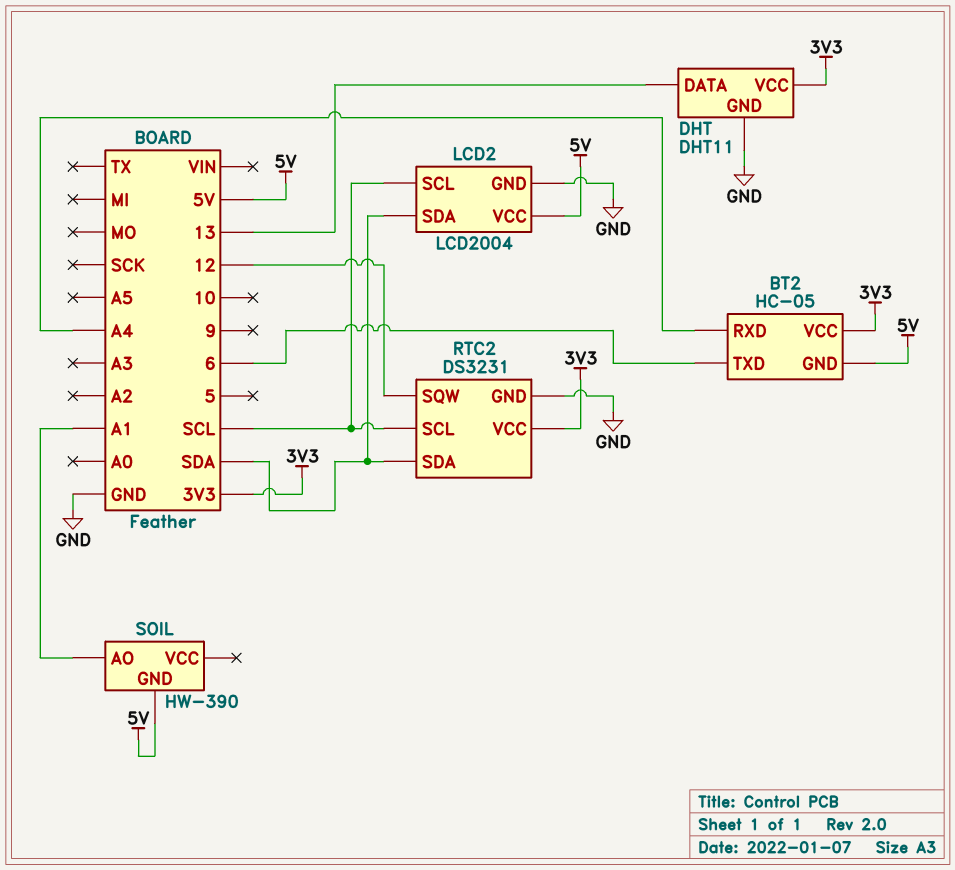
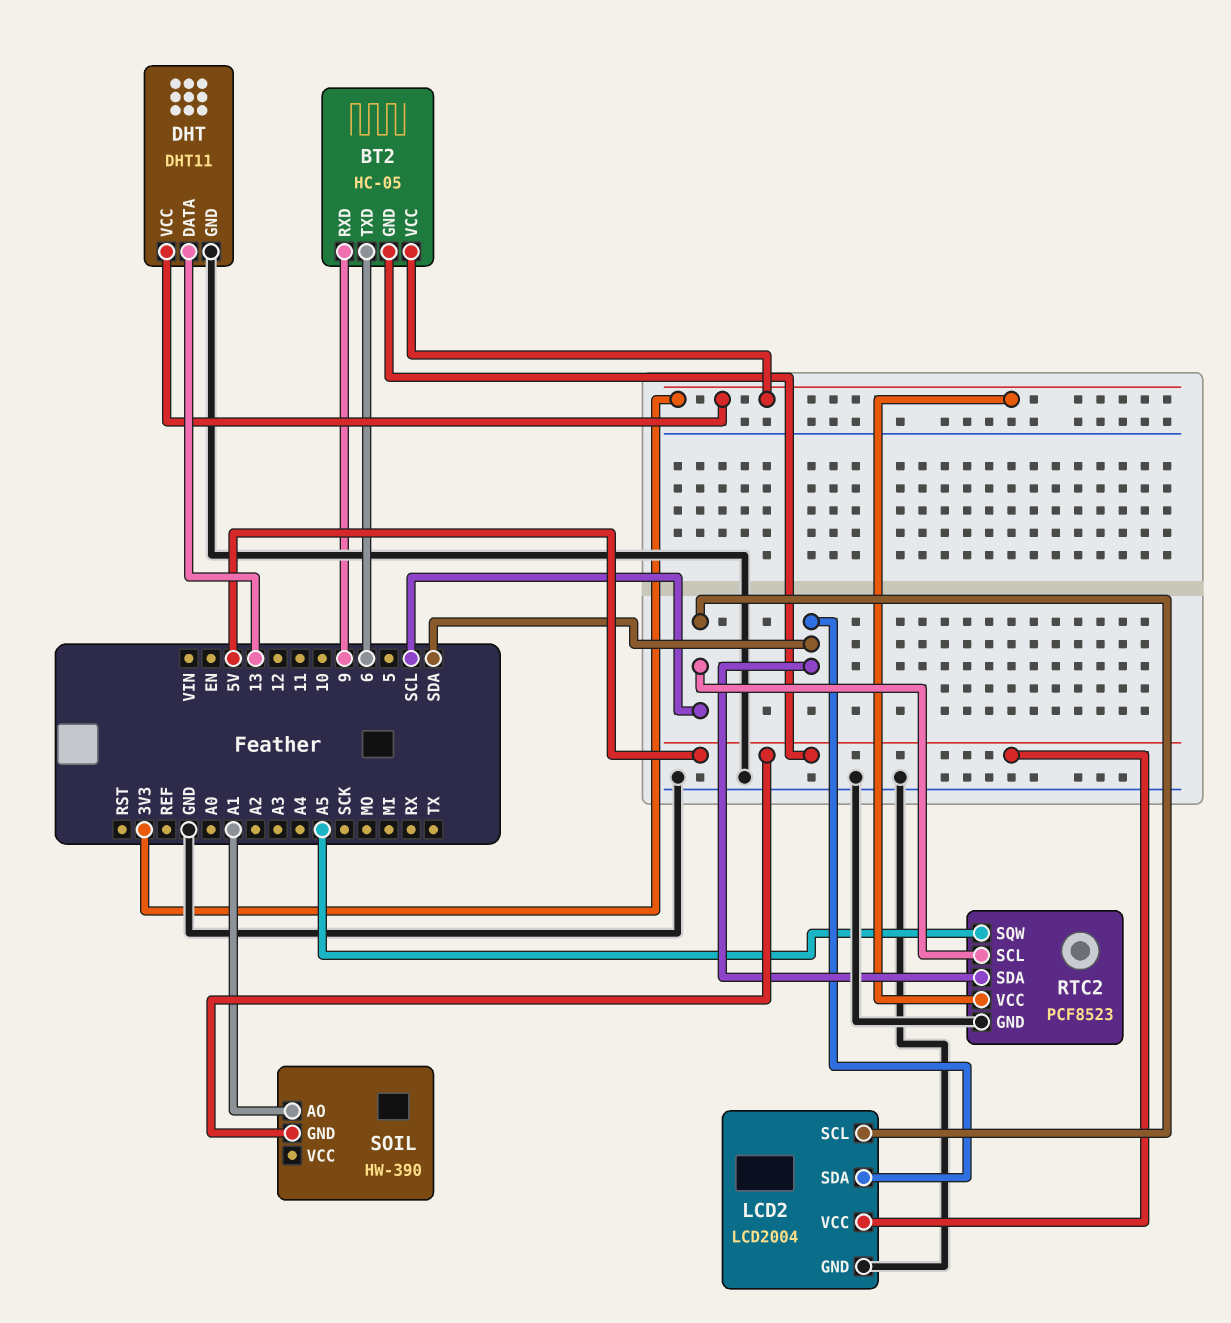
BT2 pin RXD: A4 -> 9
RTC2: DS3231 -> PCF8523
RTC2 pin SQW: 12 -> A5

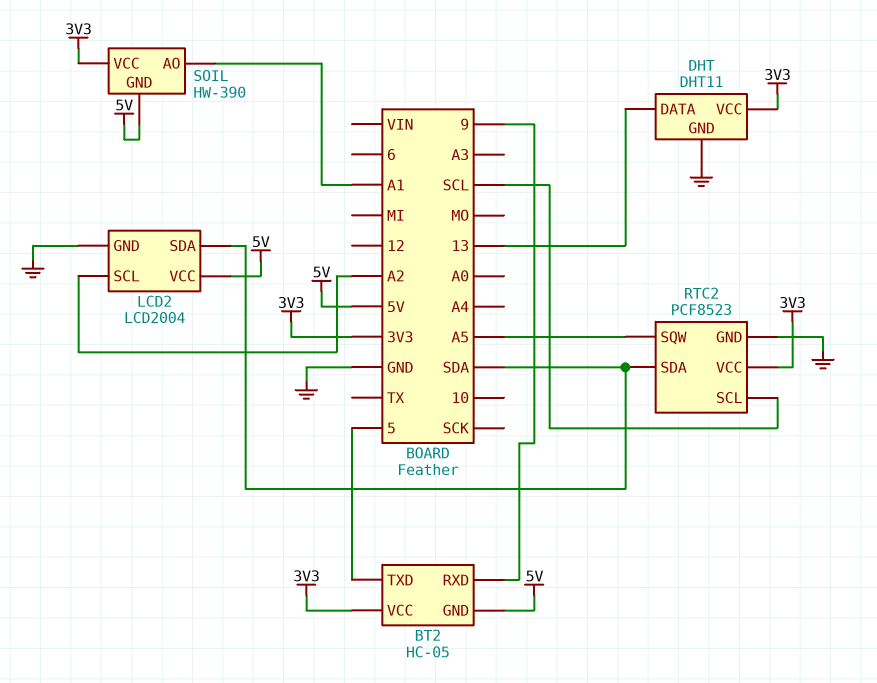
BT2 pin TXD: 6 -> 5
LCD2 pin SCL: SCL -> A2
SOIL pin VCC: none -> 3V3

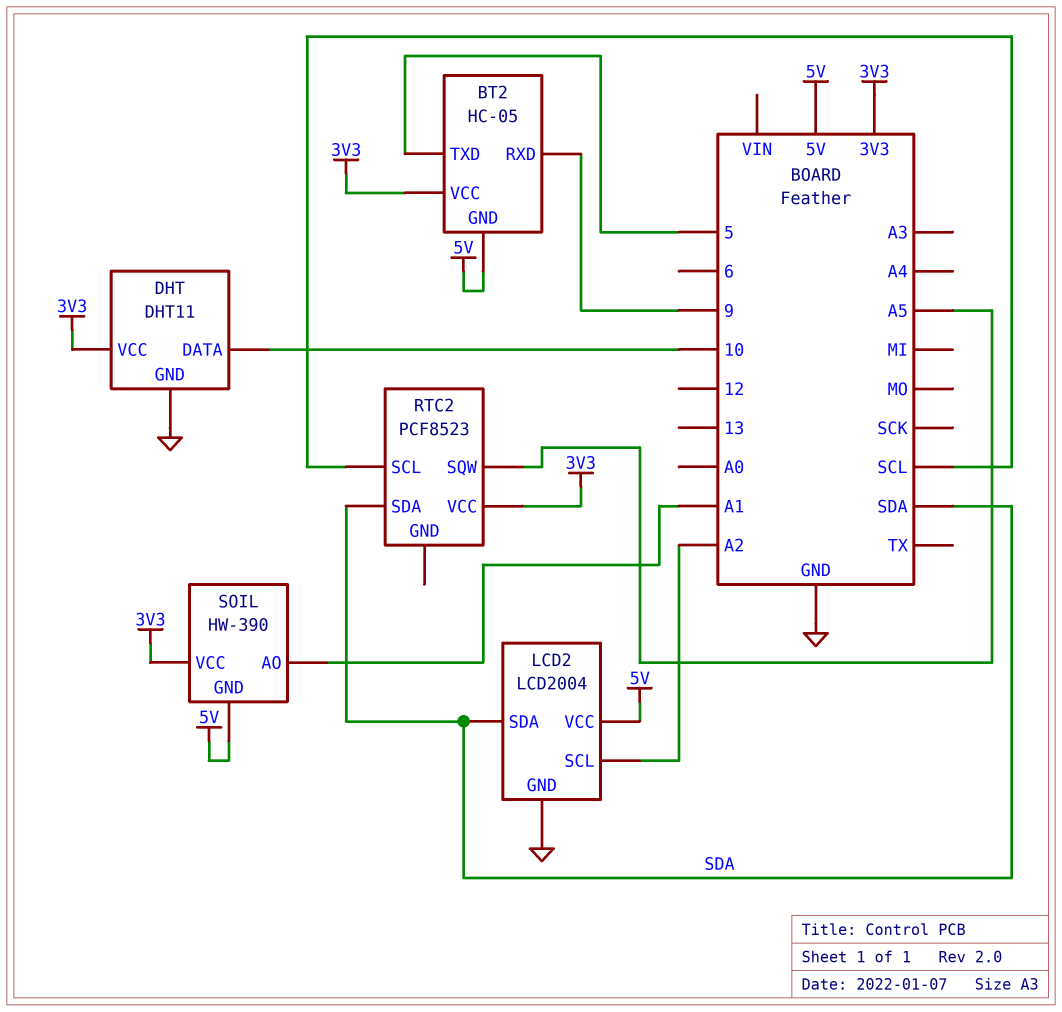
DHT pin DATA: 13 -> 10
RTC2 pin GND: GND -> none

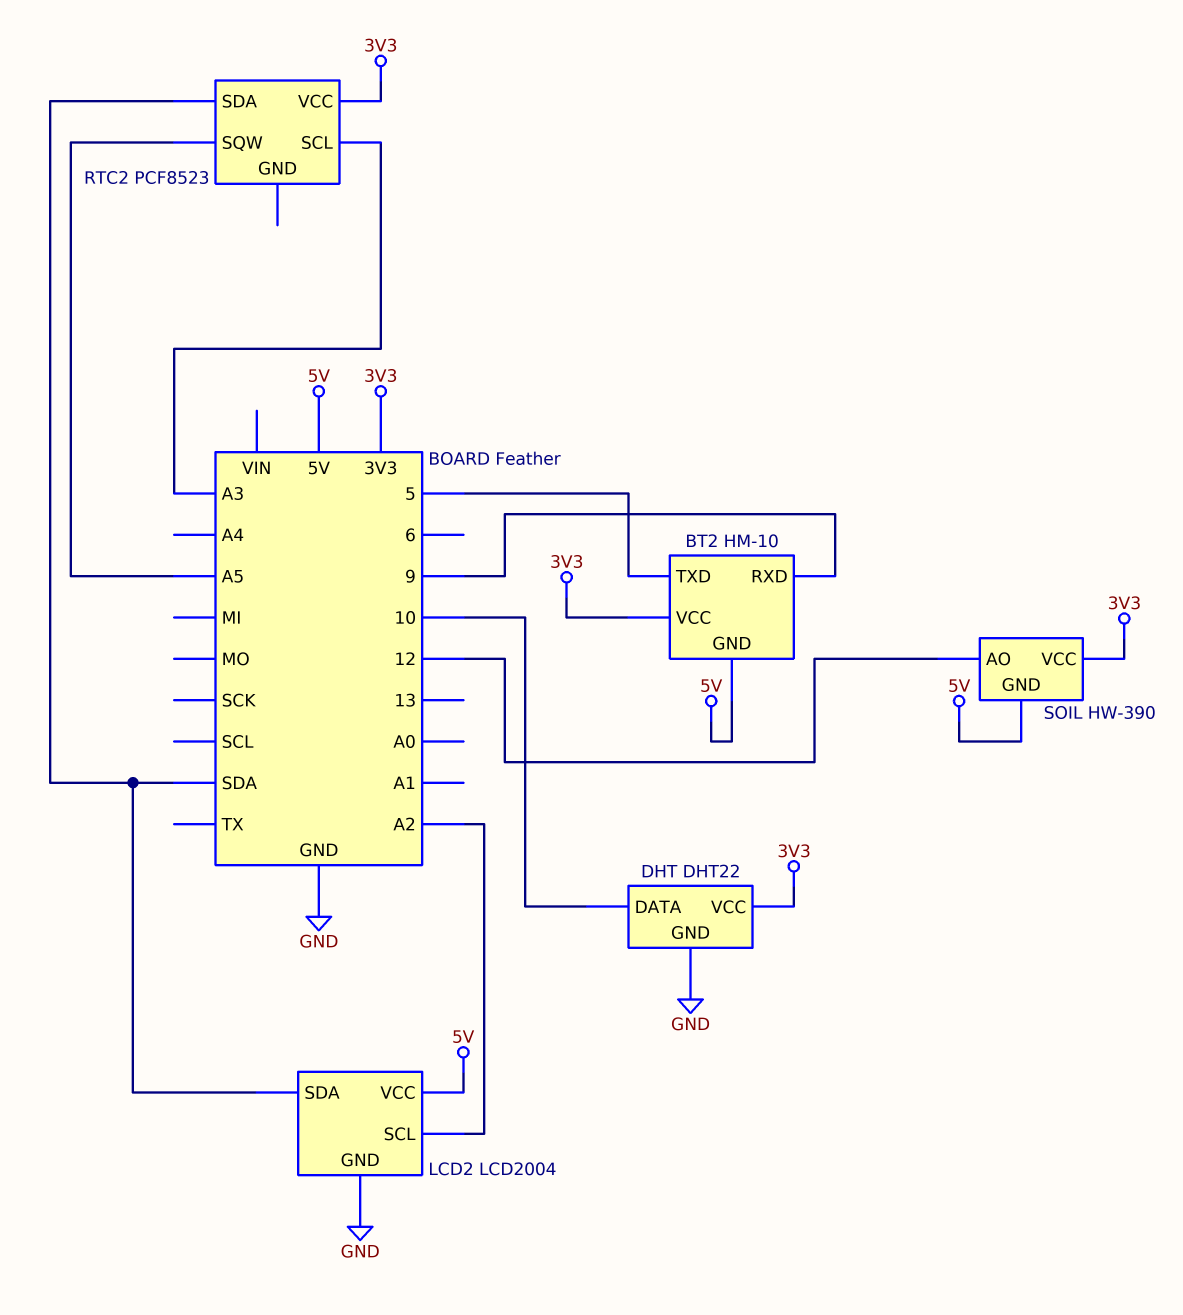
BT2: HC-05 -> HM-10
DHT: DHT11 -> DHT22
RTC2 pin SCL: SCL -> A3
SOIL pin AO: A1 -> 12

